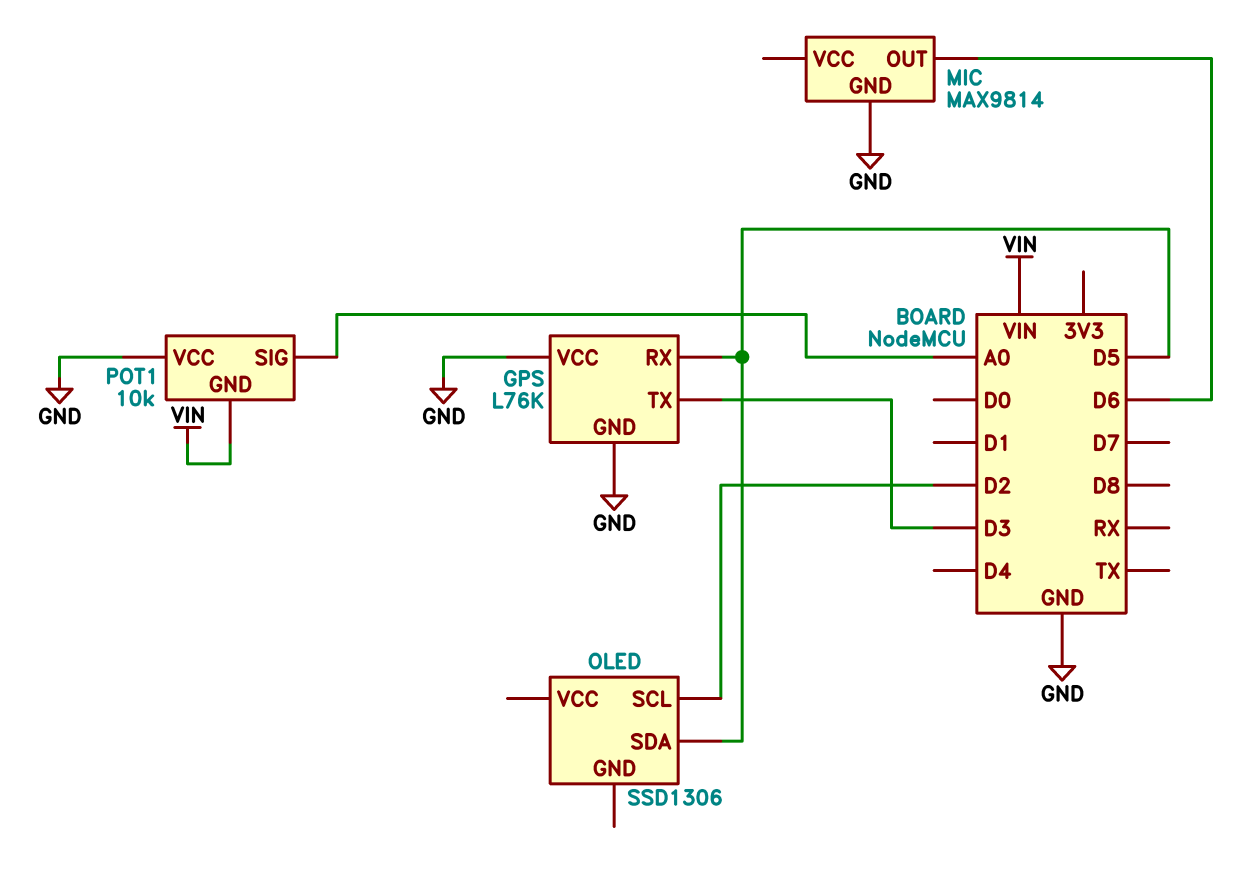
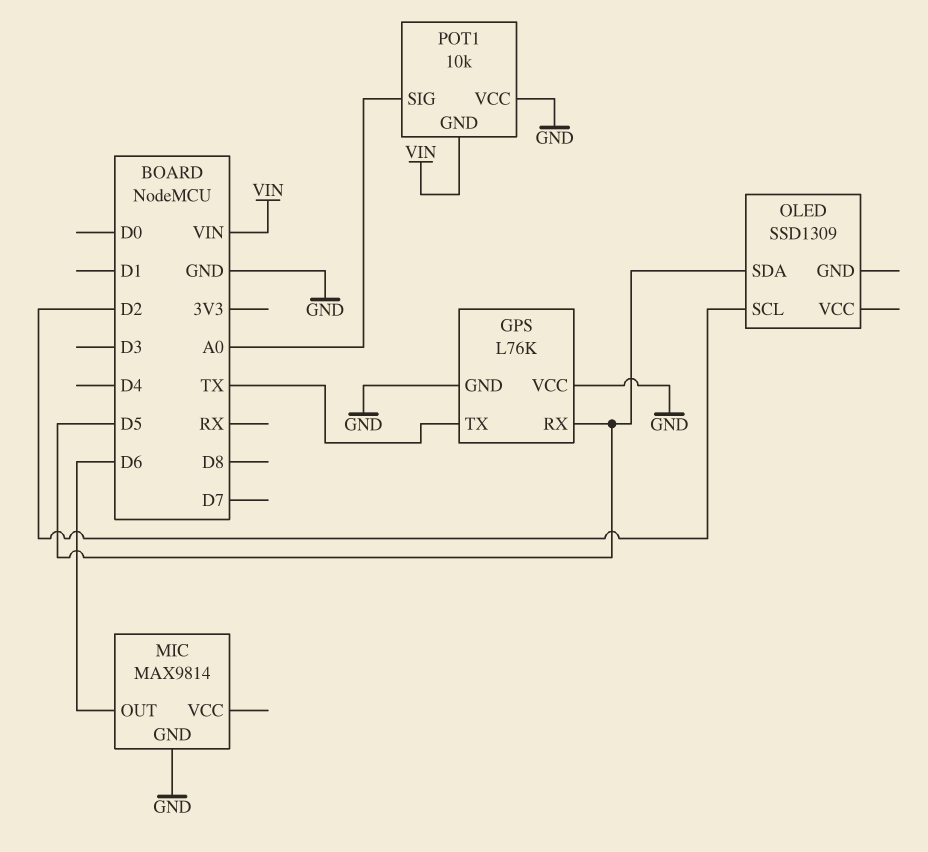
GPS pin TX: D3 -> TX
OLED: SSD1306 -> SSD1309

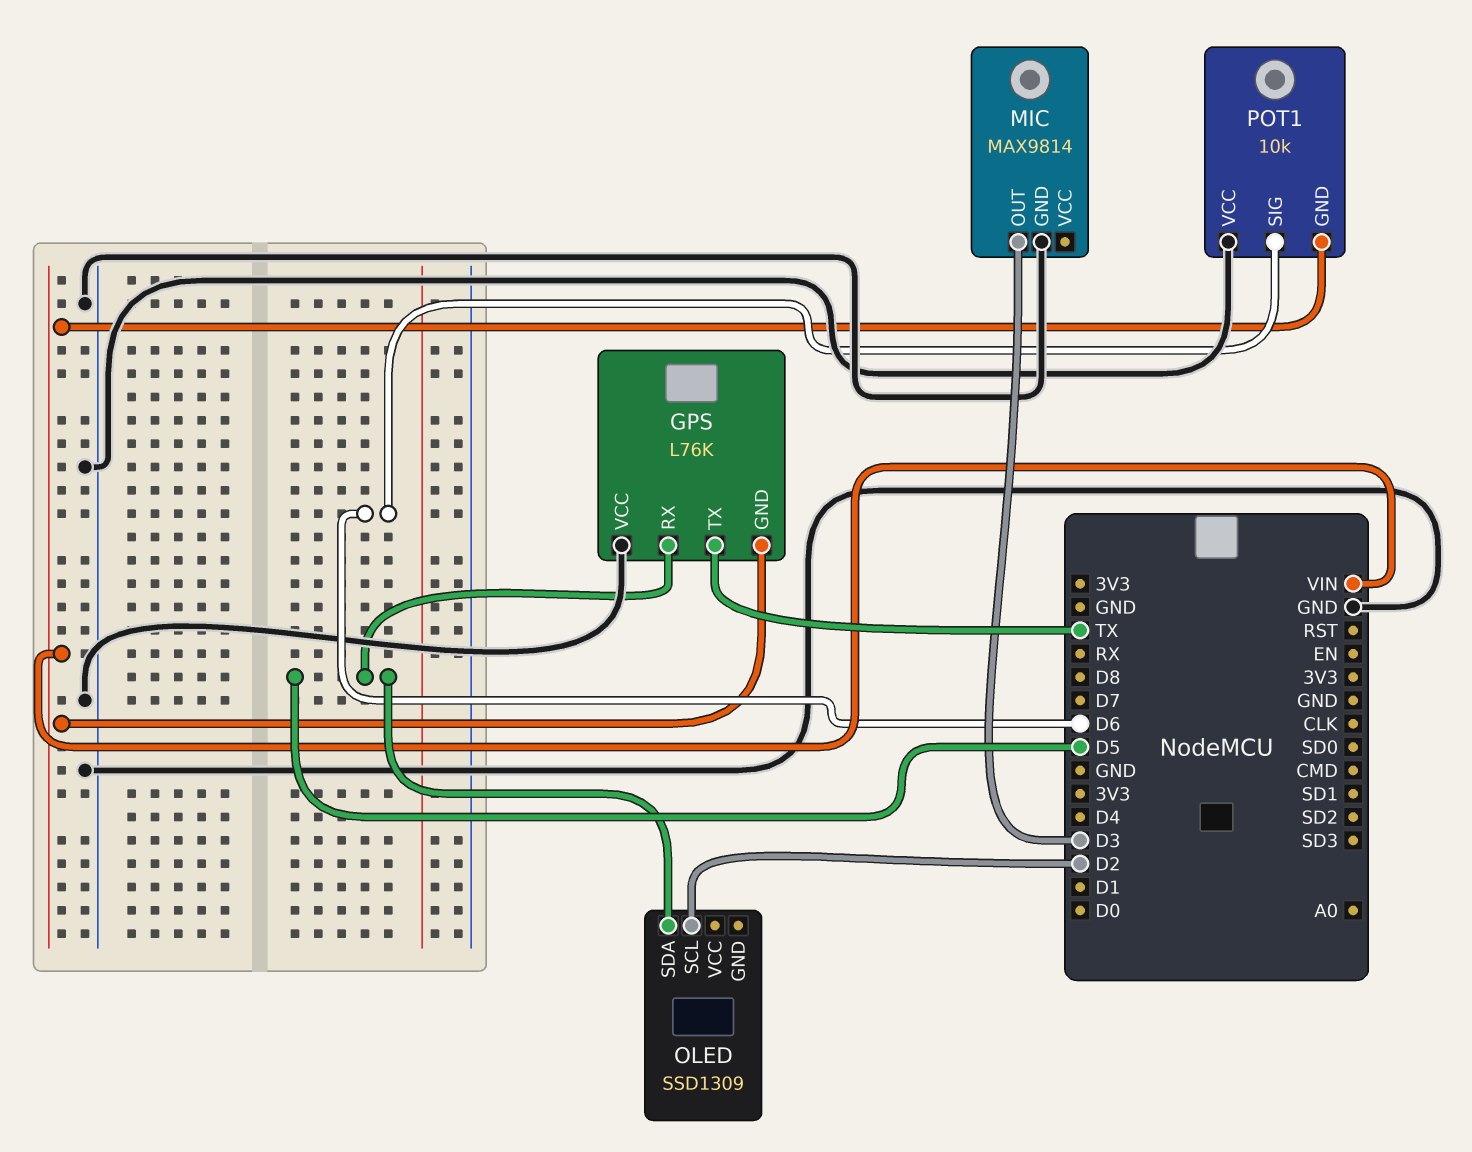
GPS pin GND: GND -> VIN
MIC pin OUT: D6 -> D3
POT1 pin SIG: A0 -> D6

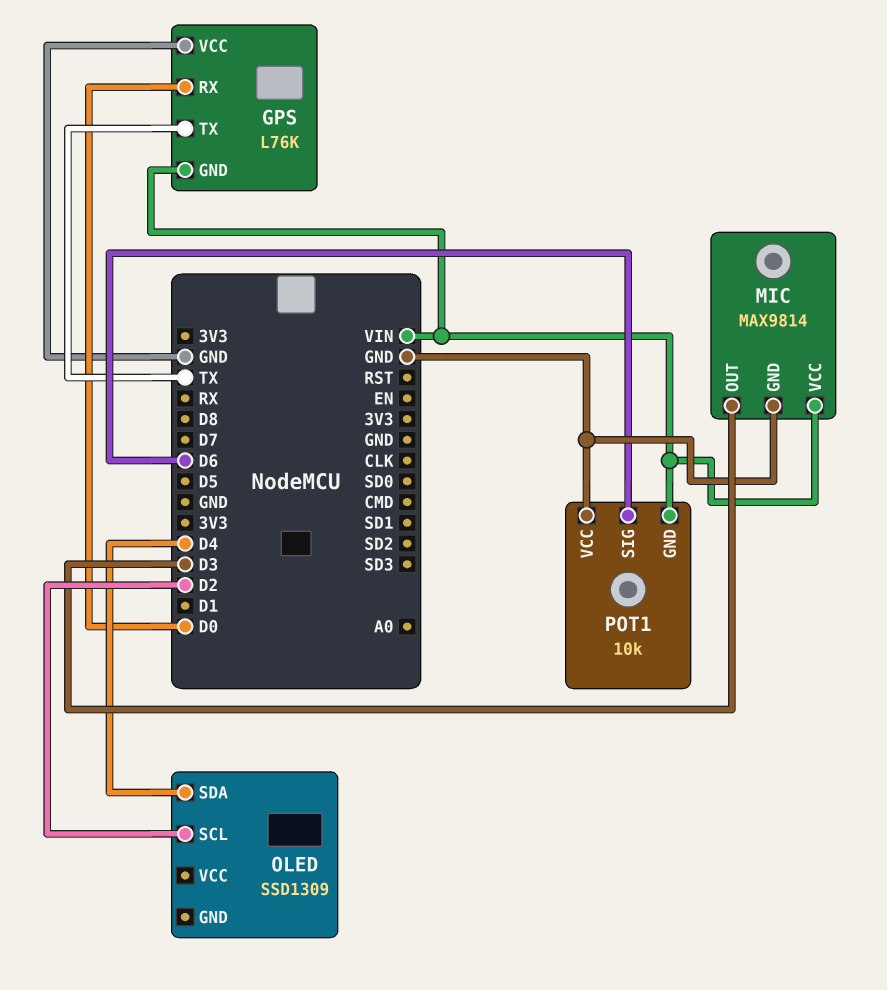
GPS pin RX: D5 -> D0
MIC pin VCC: none -> VIN
OLED pin SDA: D5 -> D4

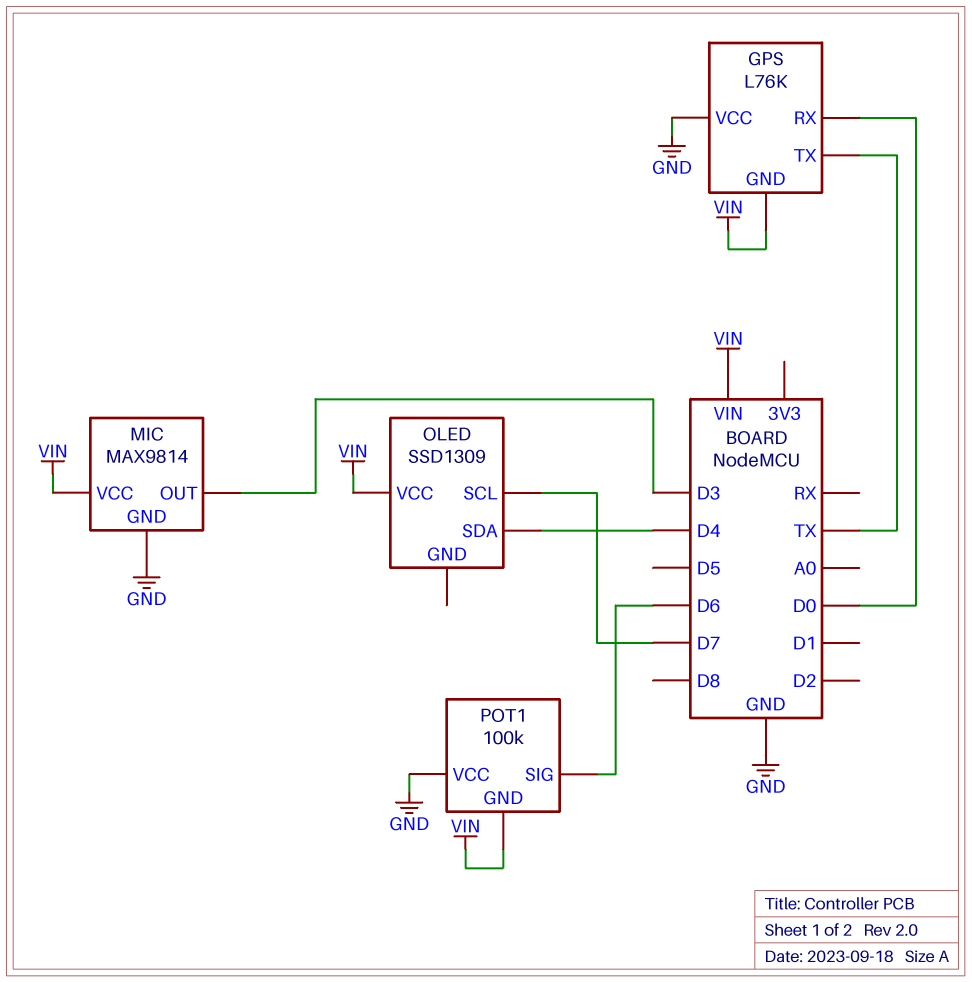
OLED pin SCL: D2 -> D7
OLED pin VCC: none -> VIN
POT1: 10k -> 100k

